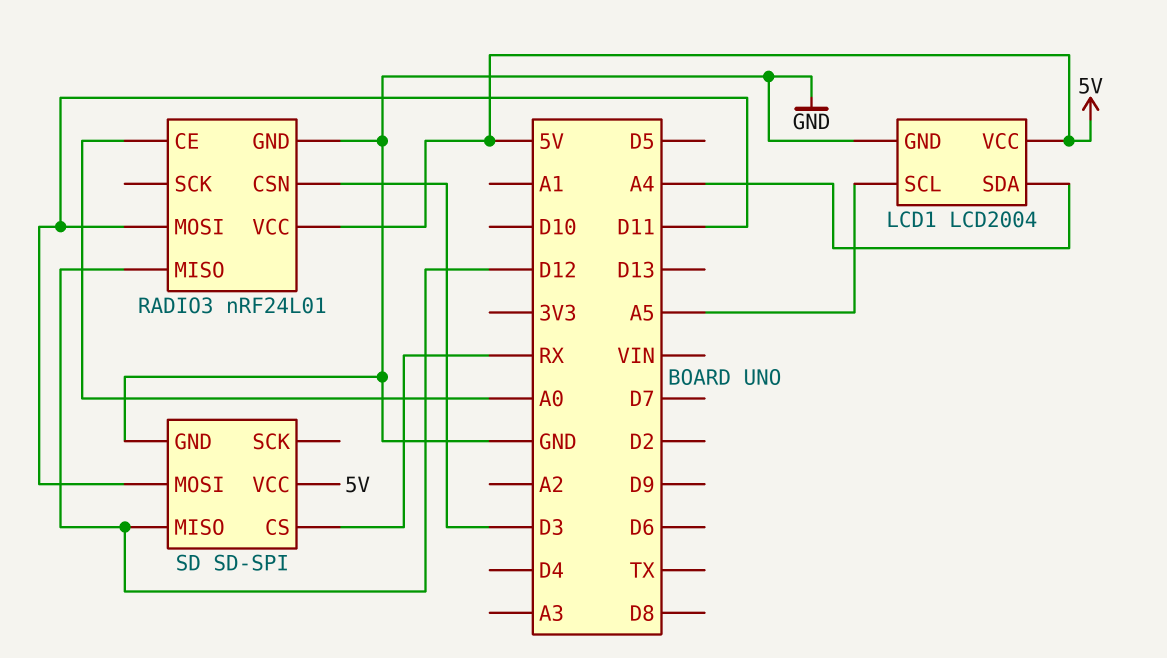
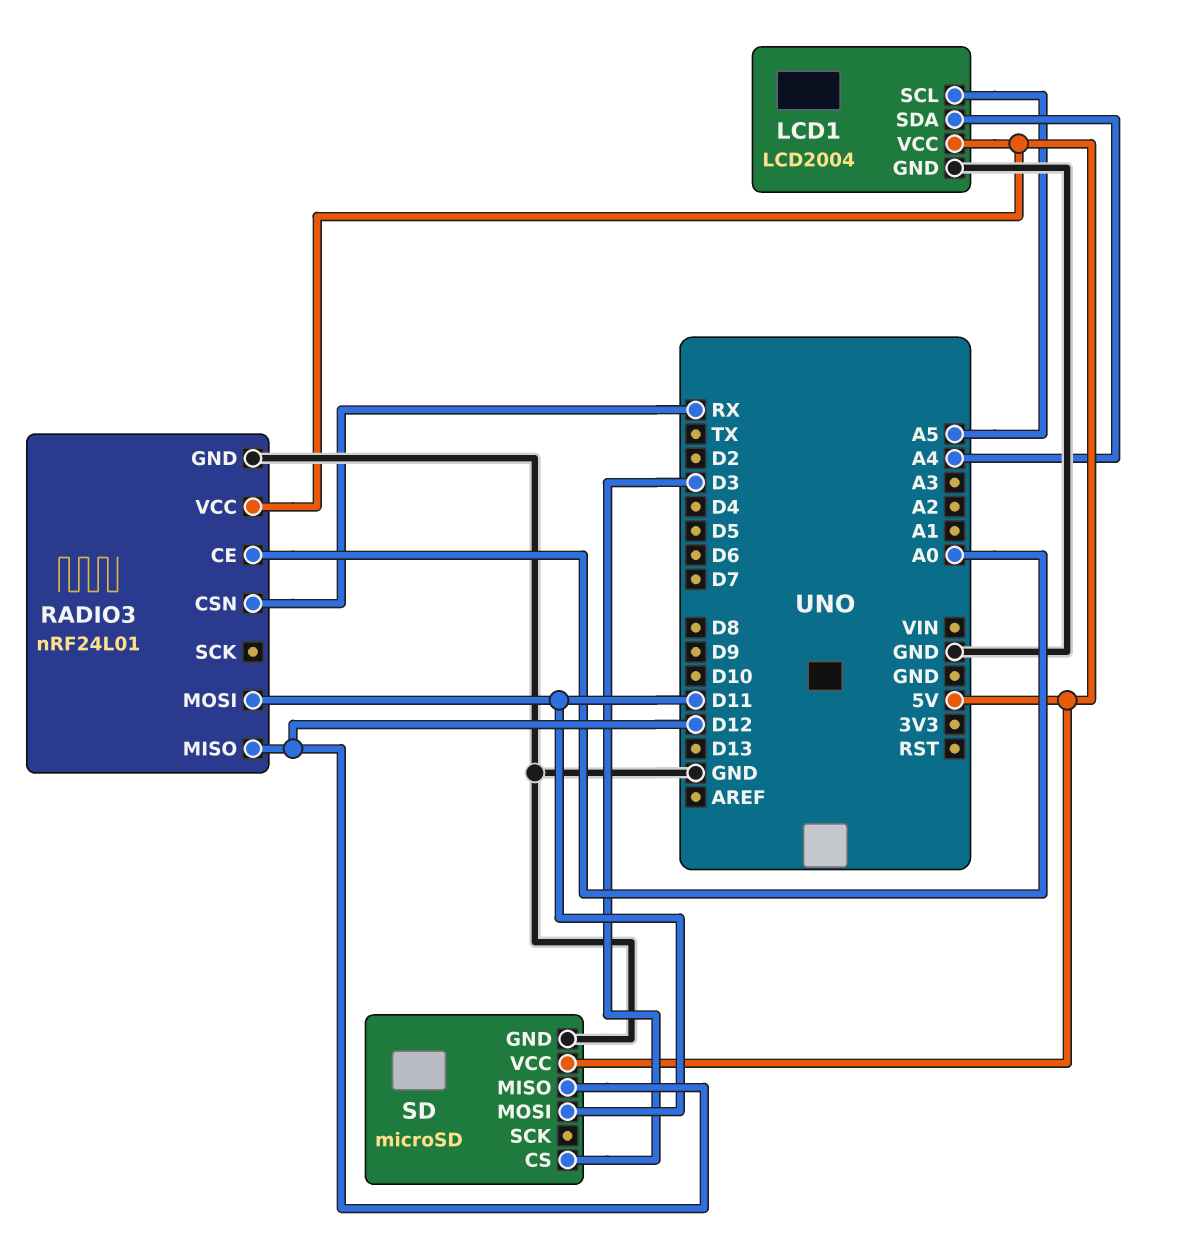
RADIO3 pin CSN: D3 -> RX
SD: SD-SPI -> microSD
SD pin CS: RX -> D3

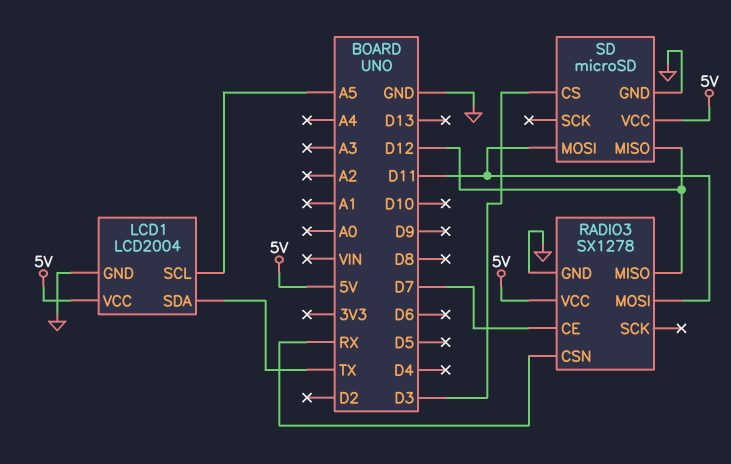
LCD1 pin SDA: A4 -> TX
RADIO3: nRF24L01 -> SX1278
RADIO3 pin CE: A0 -> D7

